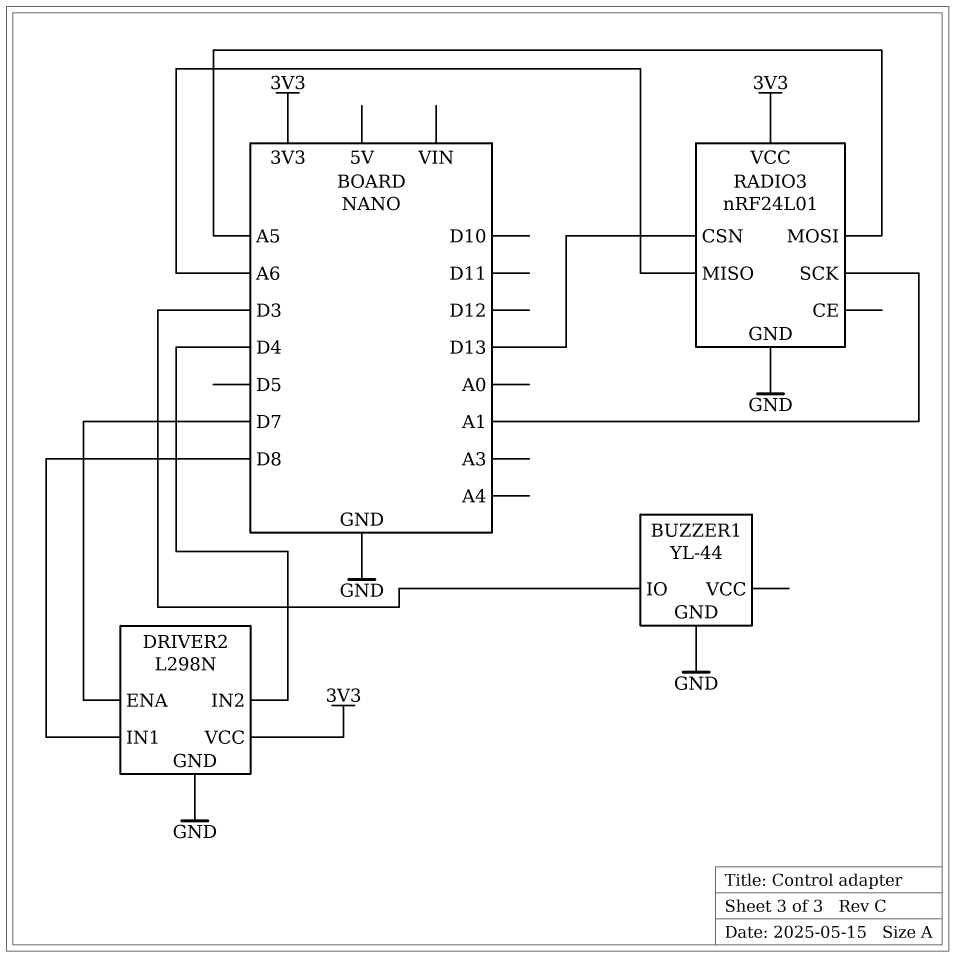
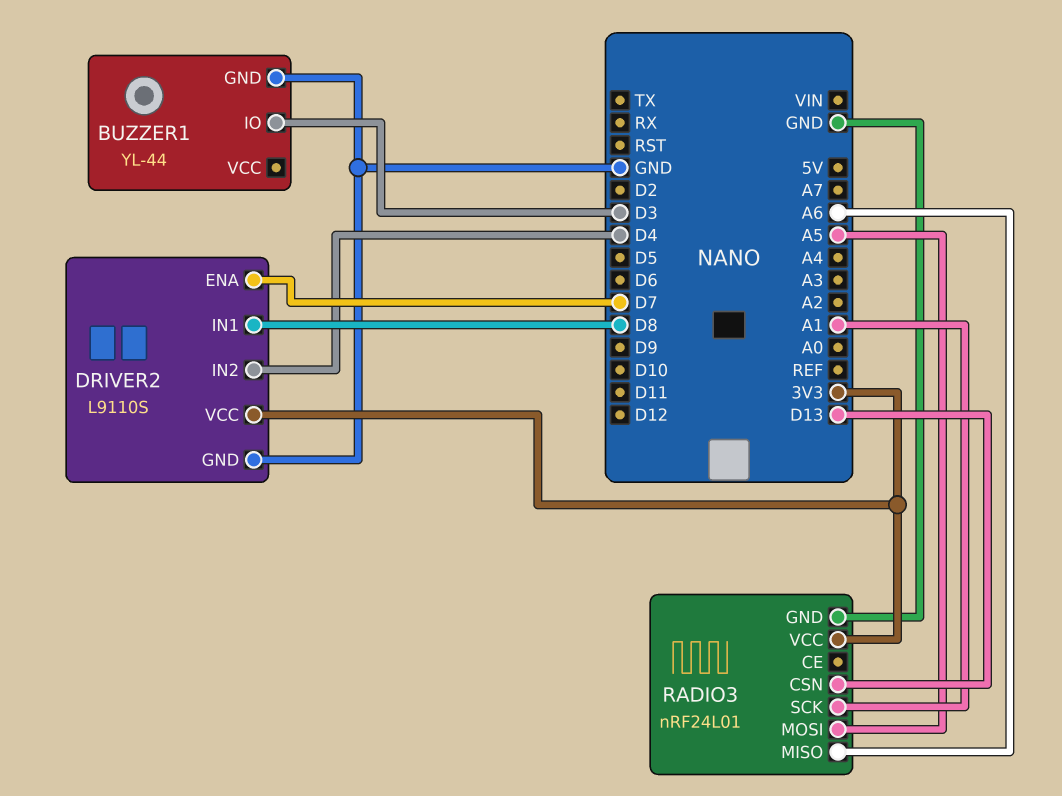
DRIVER2: L298N -> L9110S

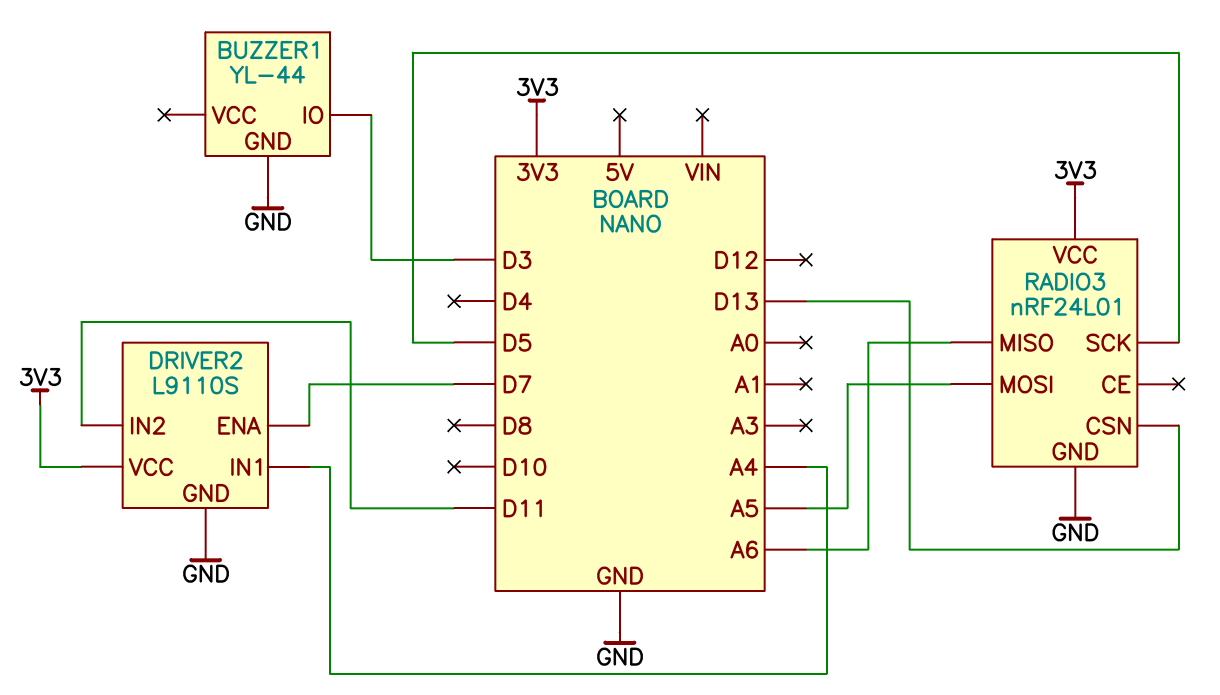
DRIVER2 pin IN1: D8 -> A4
DRIVER2 pin IN2: D4 -> D11
RADIO3 pin SCK: A1 -> D5

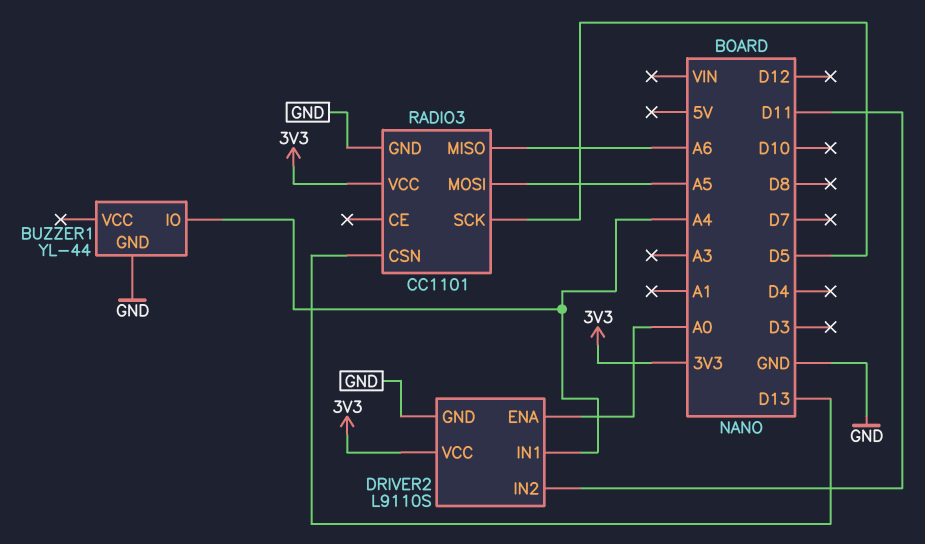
BUZZER1 pin IO: D3 -> A4
DRIVER2 pin ENA: D7 -> A0
RADIO3: nRF24L01 -> CC1101

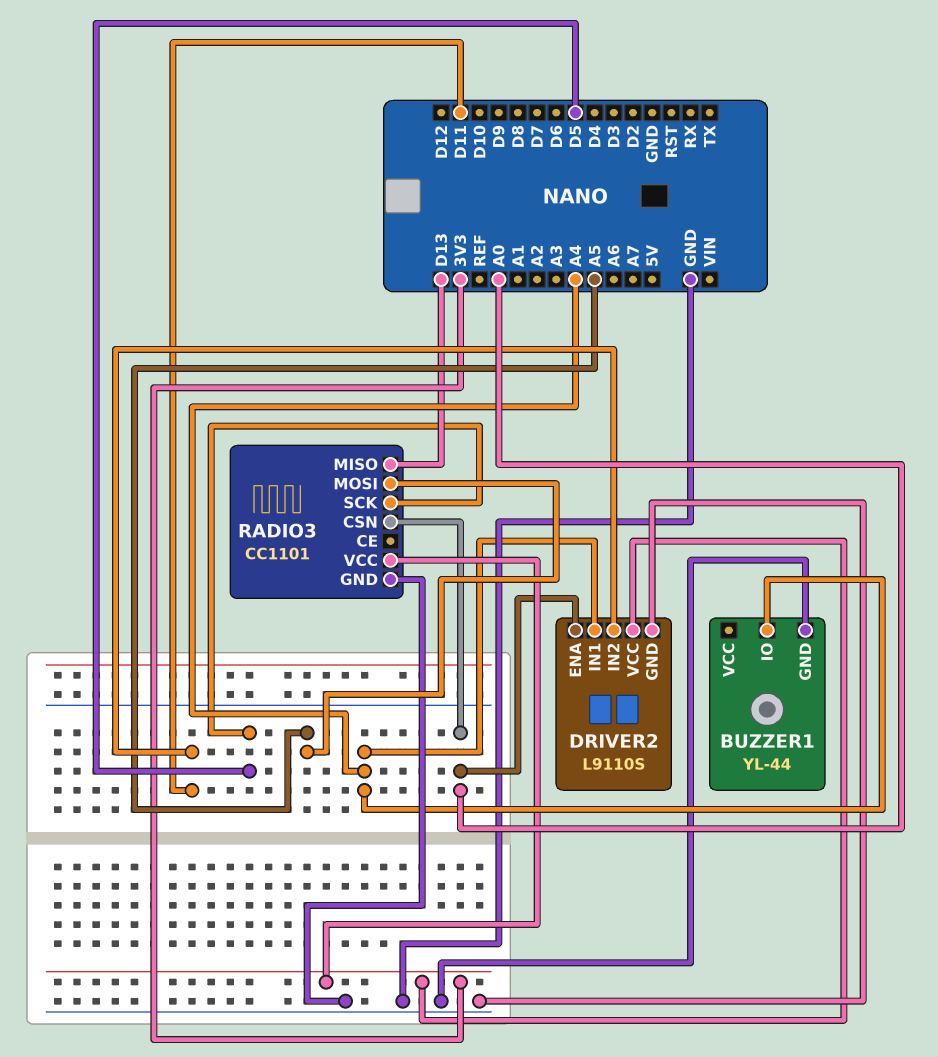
RADIO3 pin CSN: D13 -> A0
RADIO3 pin MISO: A6 -> D13

